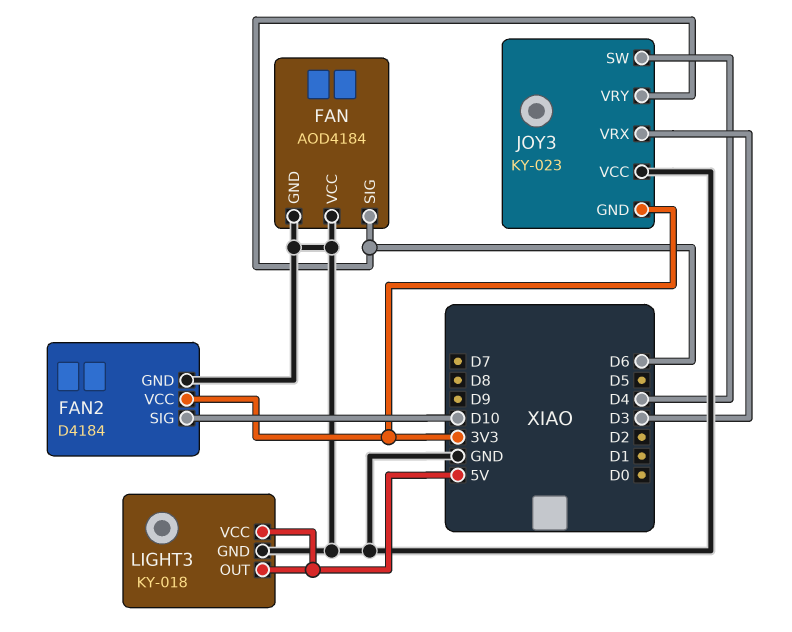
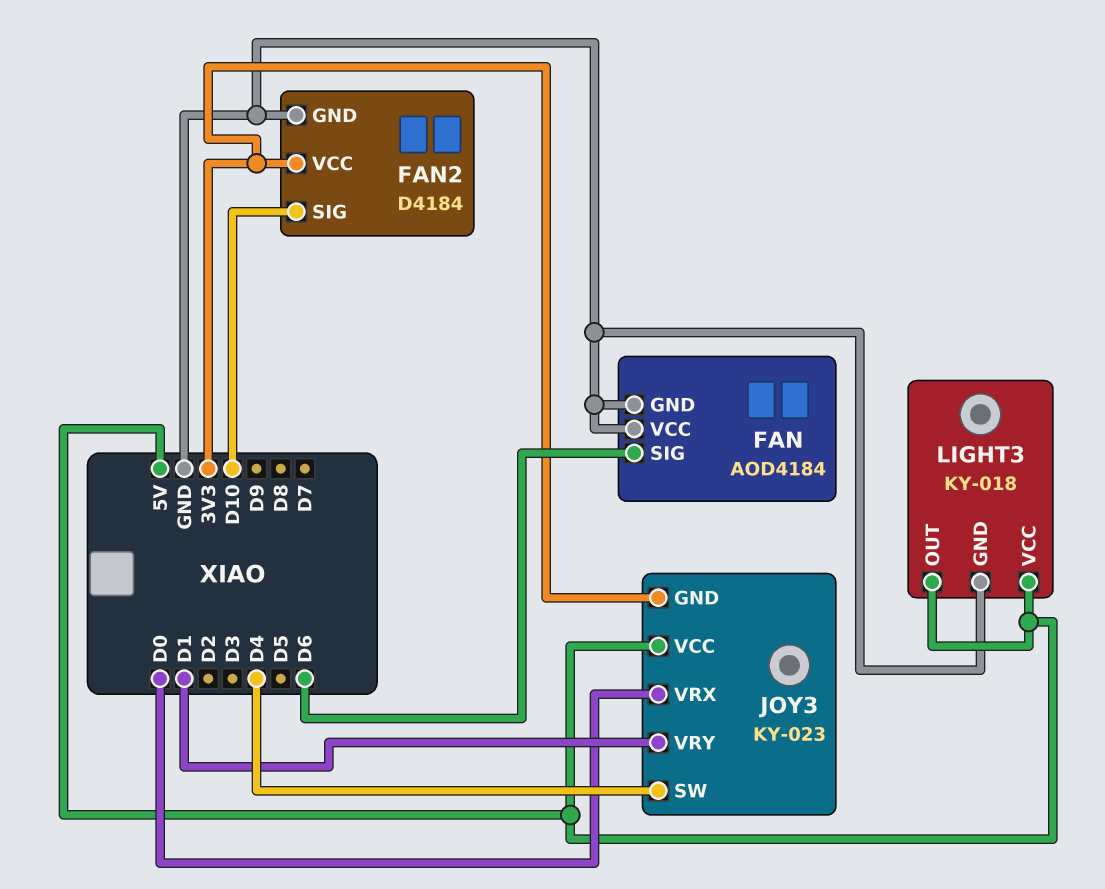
JOY3 pin VCC: GND -> 5V
JOY3 pin VRX: D3 -> D0
JOY3 pin VRY: D6 -> D1

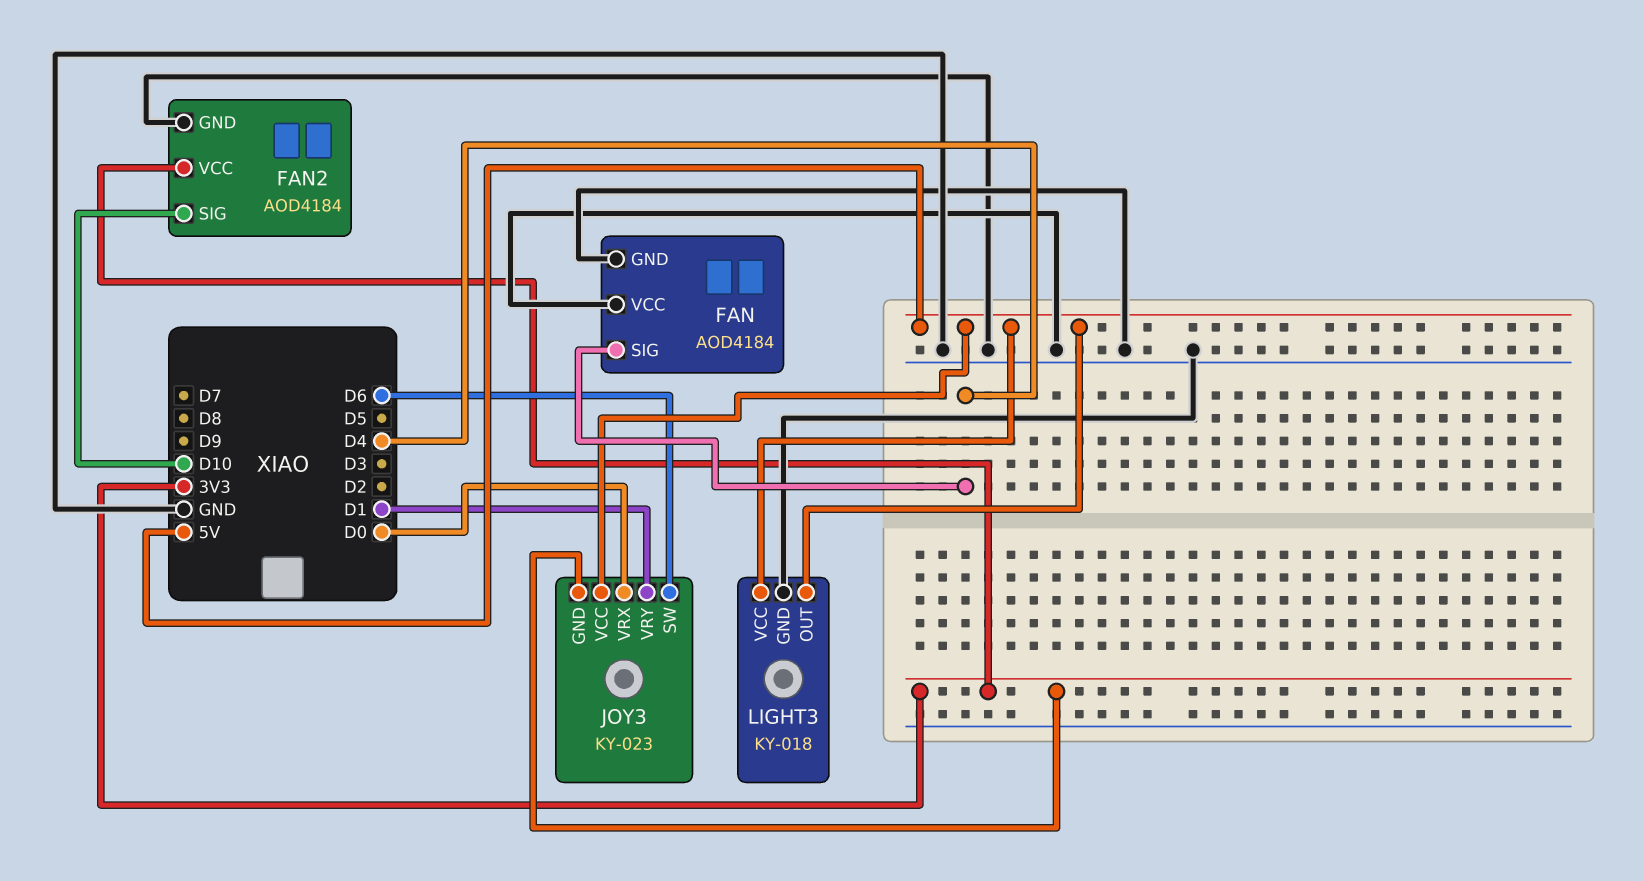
FAN pin SIG: D6 -> D4
FAN2: D4184 -> AOD4184
JOY3 pin SW: D4 -> D6

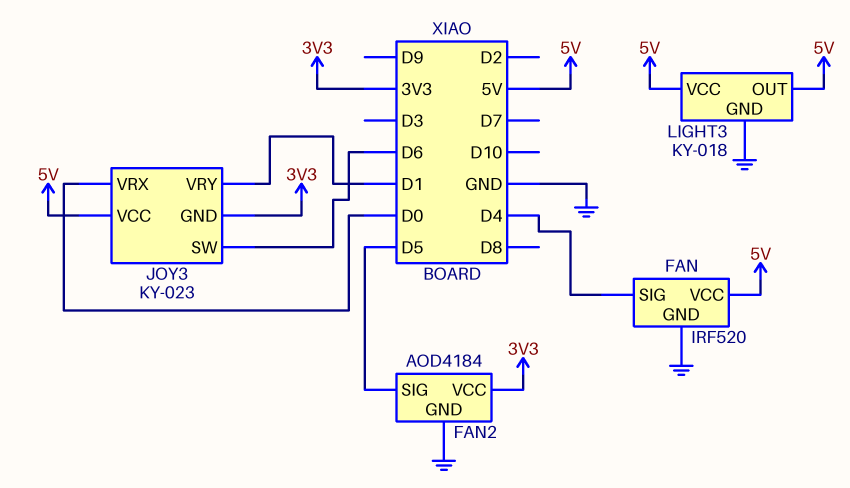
FAN: AOD4184 -> IRF520
FAN pin VCC: GND -> 5V
FAN2 pin SIG: D10 -> D5

